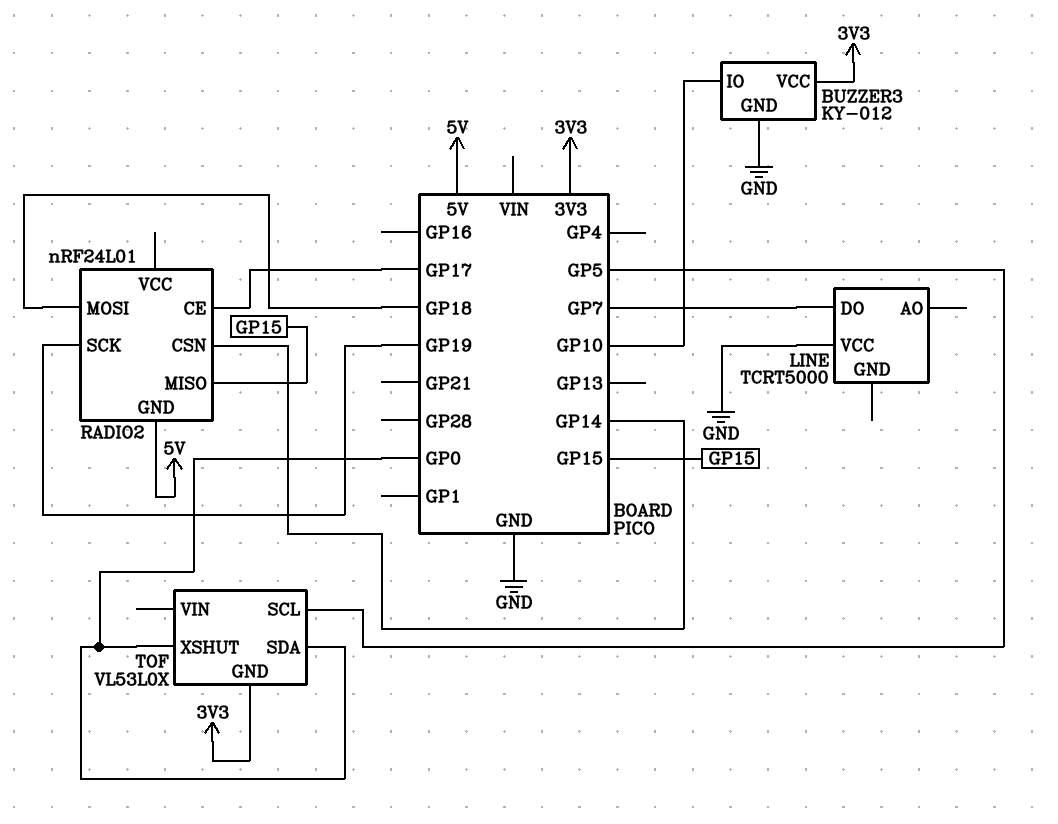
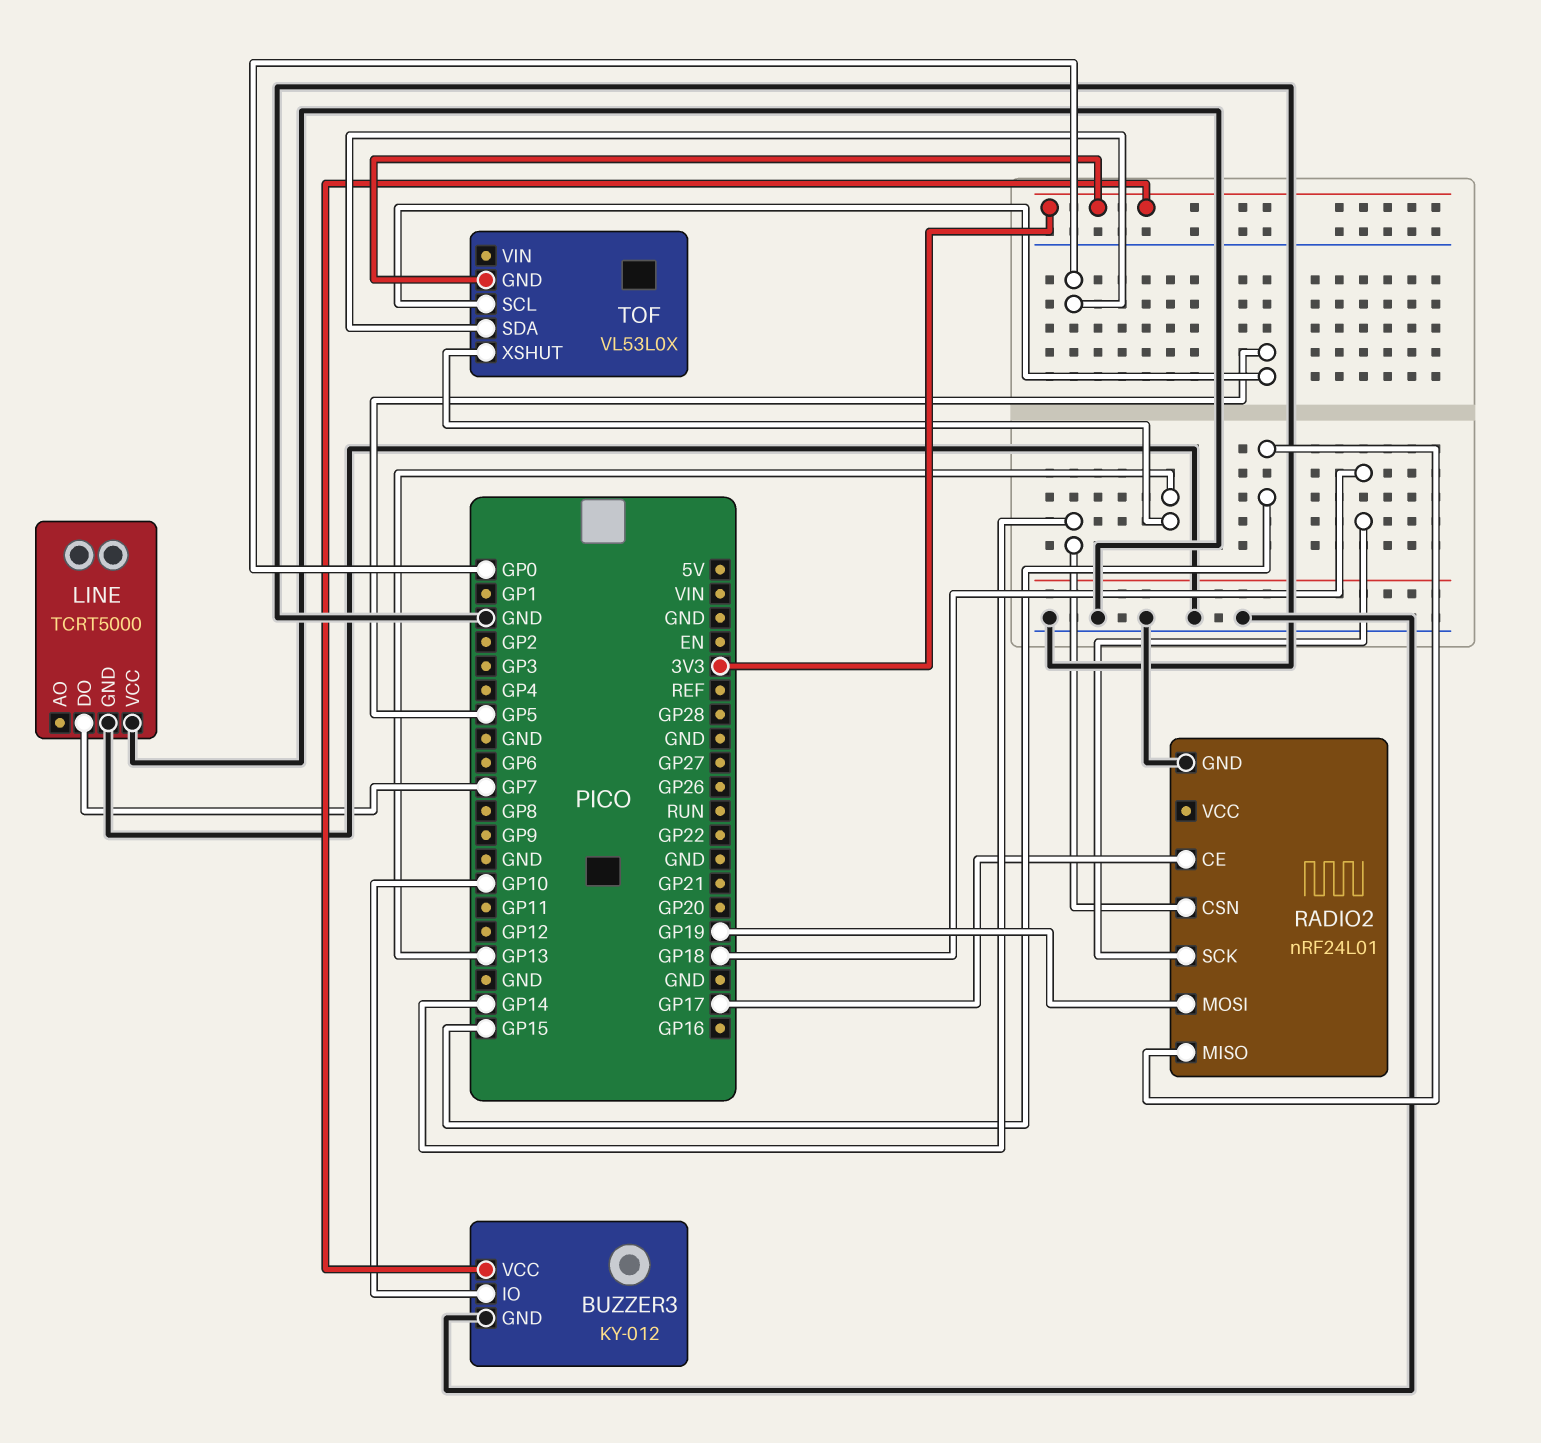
LINE pin GND: none -> GND
RADIO2 pin GND: 5V -> GND
RADIO2 pin MOSI: GP18 -> GP19
RADIO2 pin SCK: GP19 -> GP18
TOF pin XSHUT: GP0 -> GP13

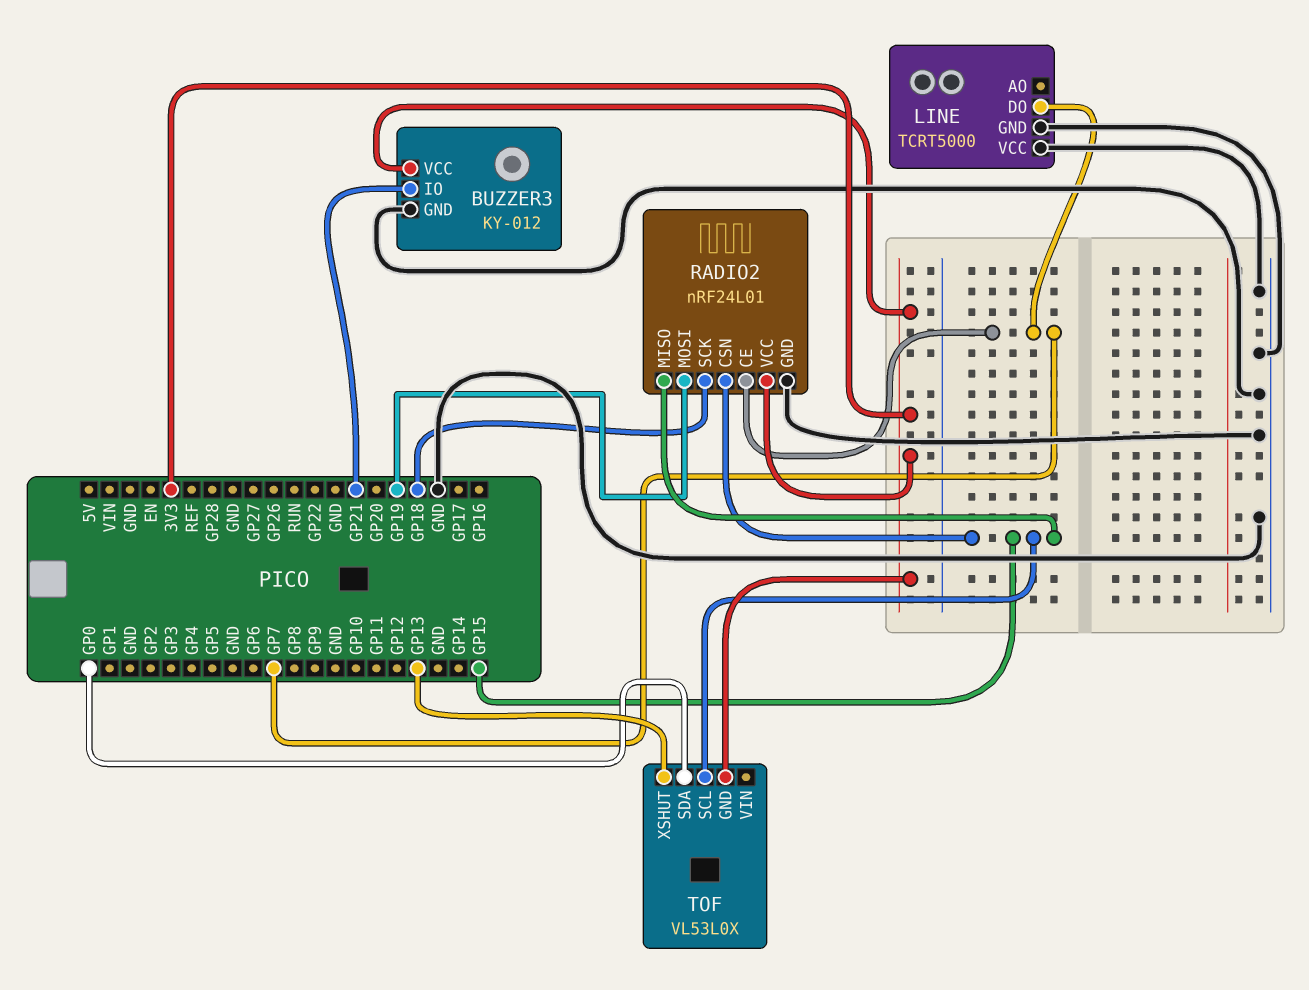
BUZZER3 pin IO: GP10 -> GP21
RADIO2 pin CE: GP17 -> GP7
RADIO2 pin CSN: GP14 -> GP15
RADIO2 pin VCC: none -> 3V3
TOF pin SCL: GP5 -> GP15

